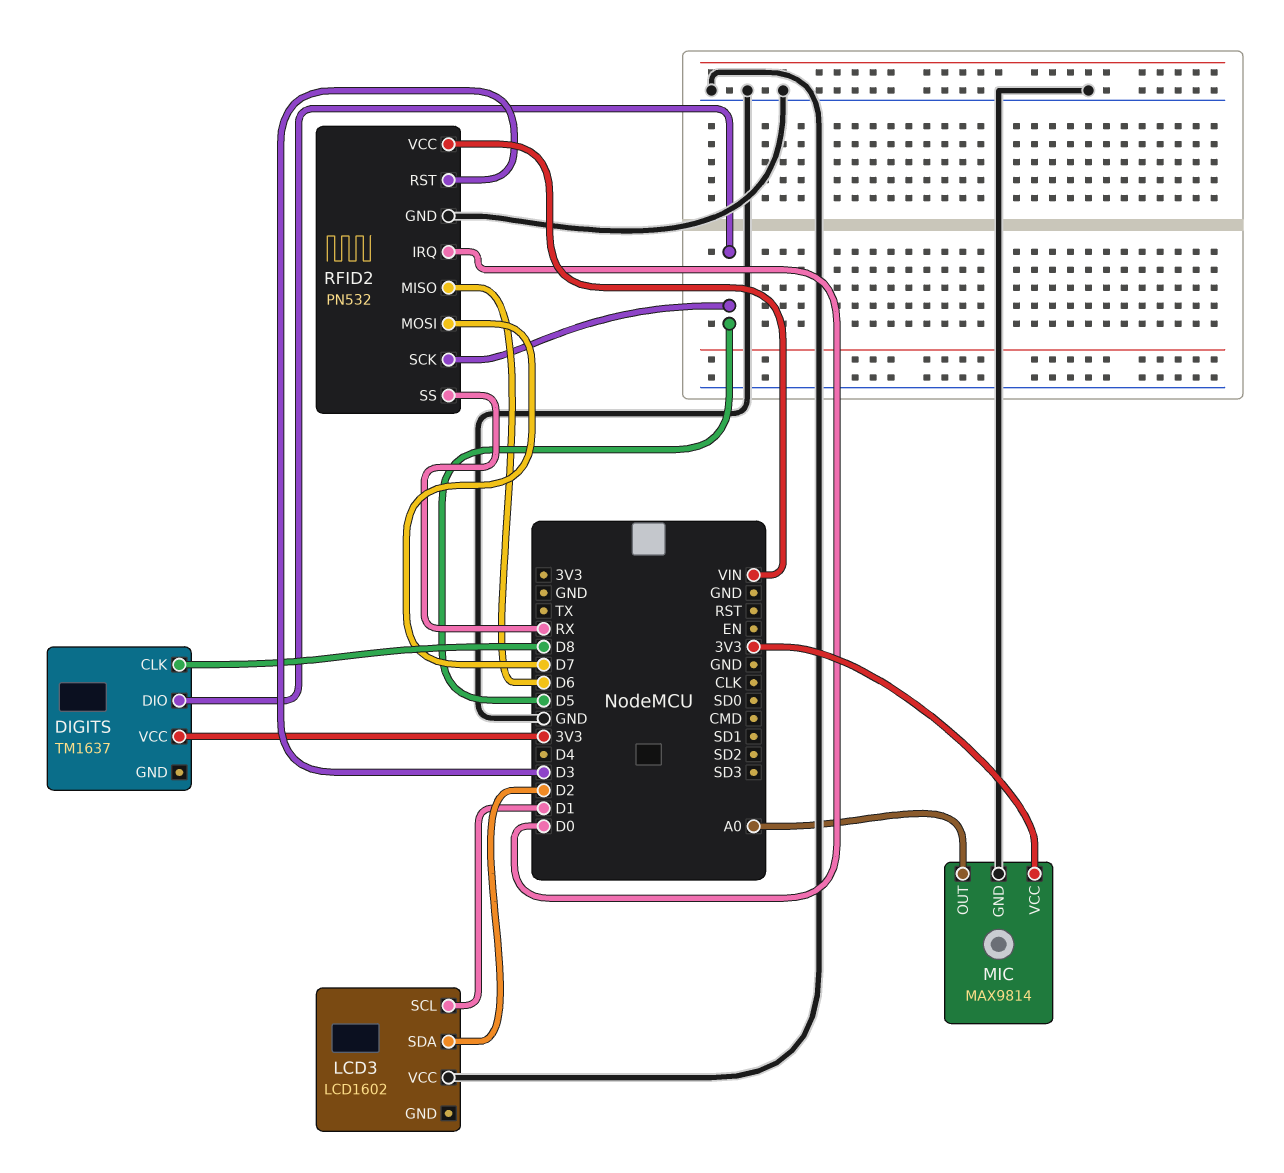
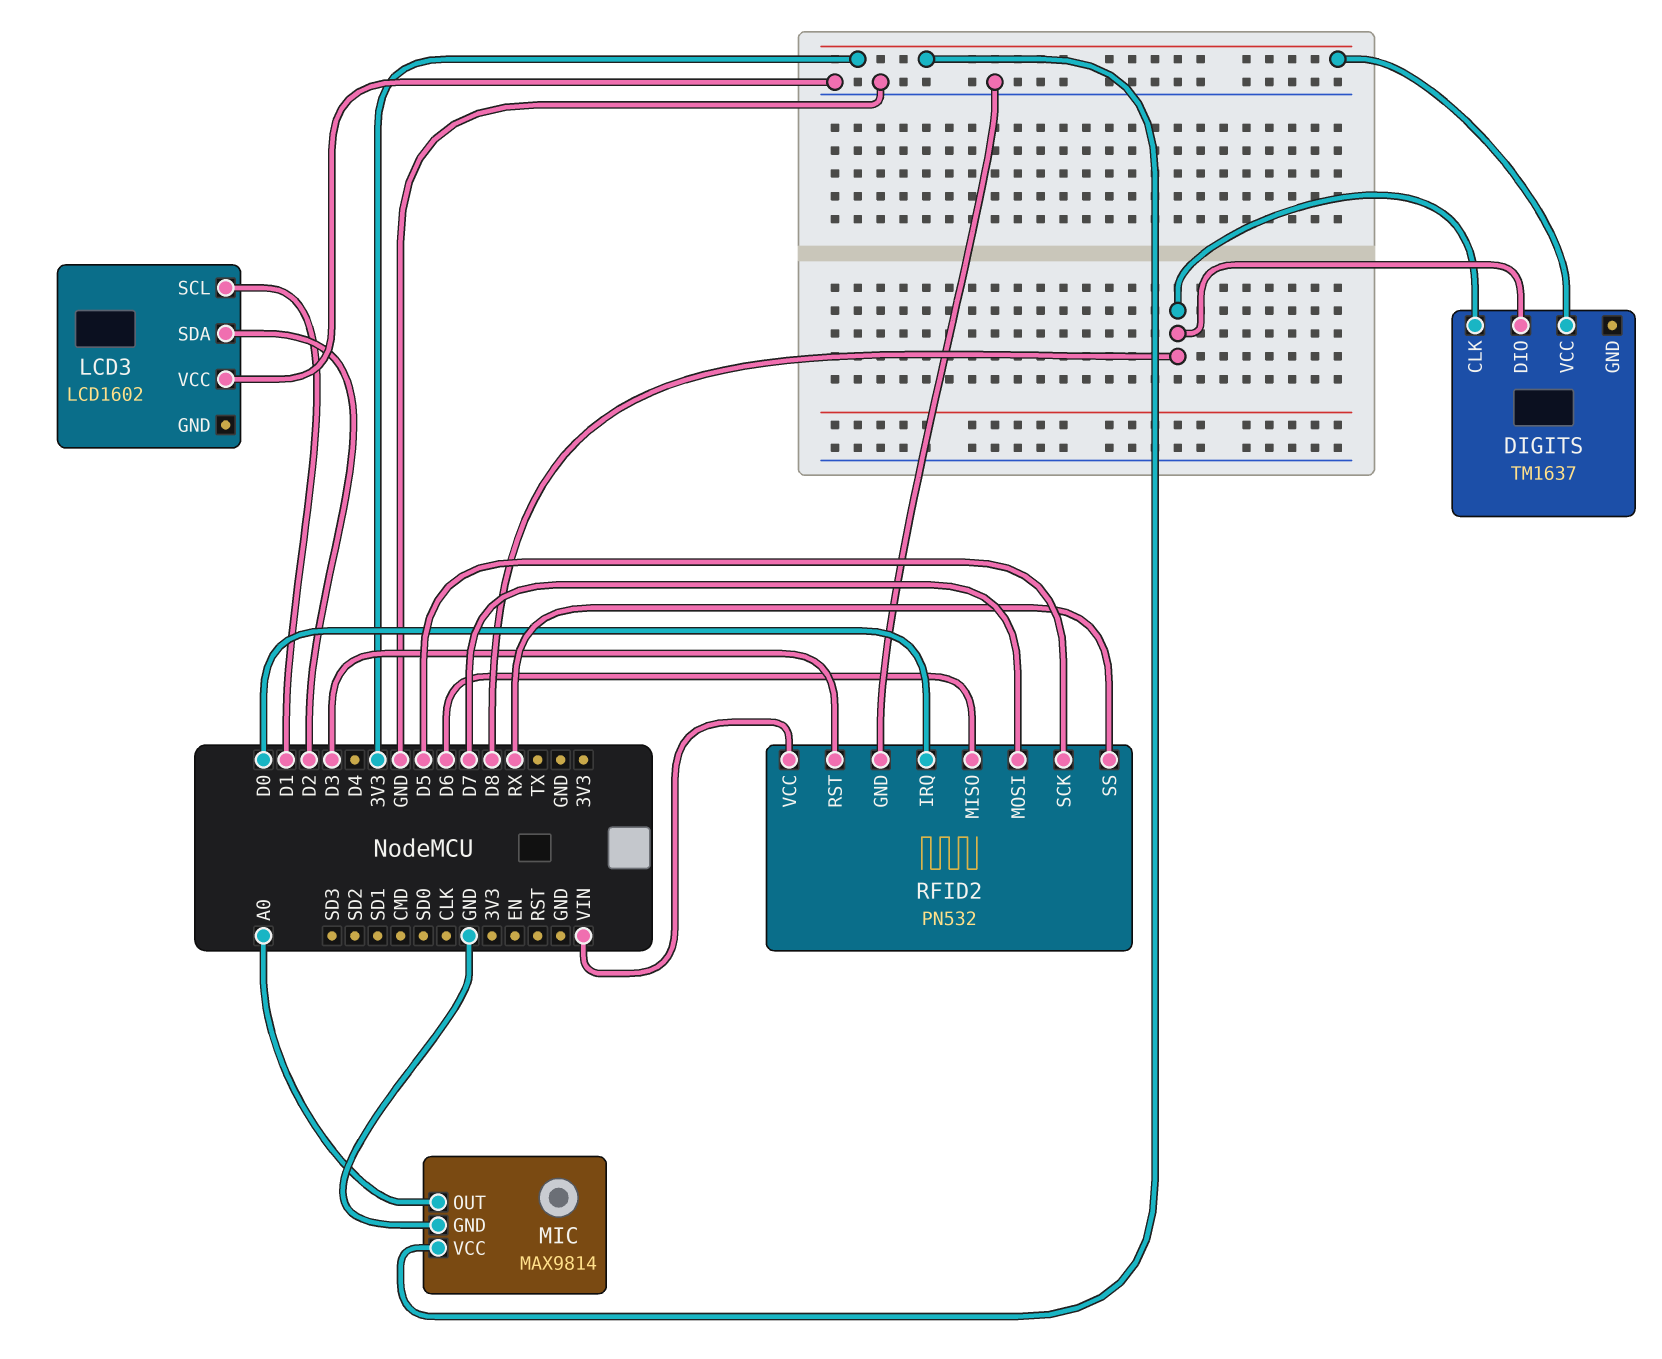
DIGITS pin DIO: D5 -> D8

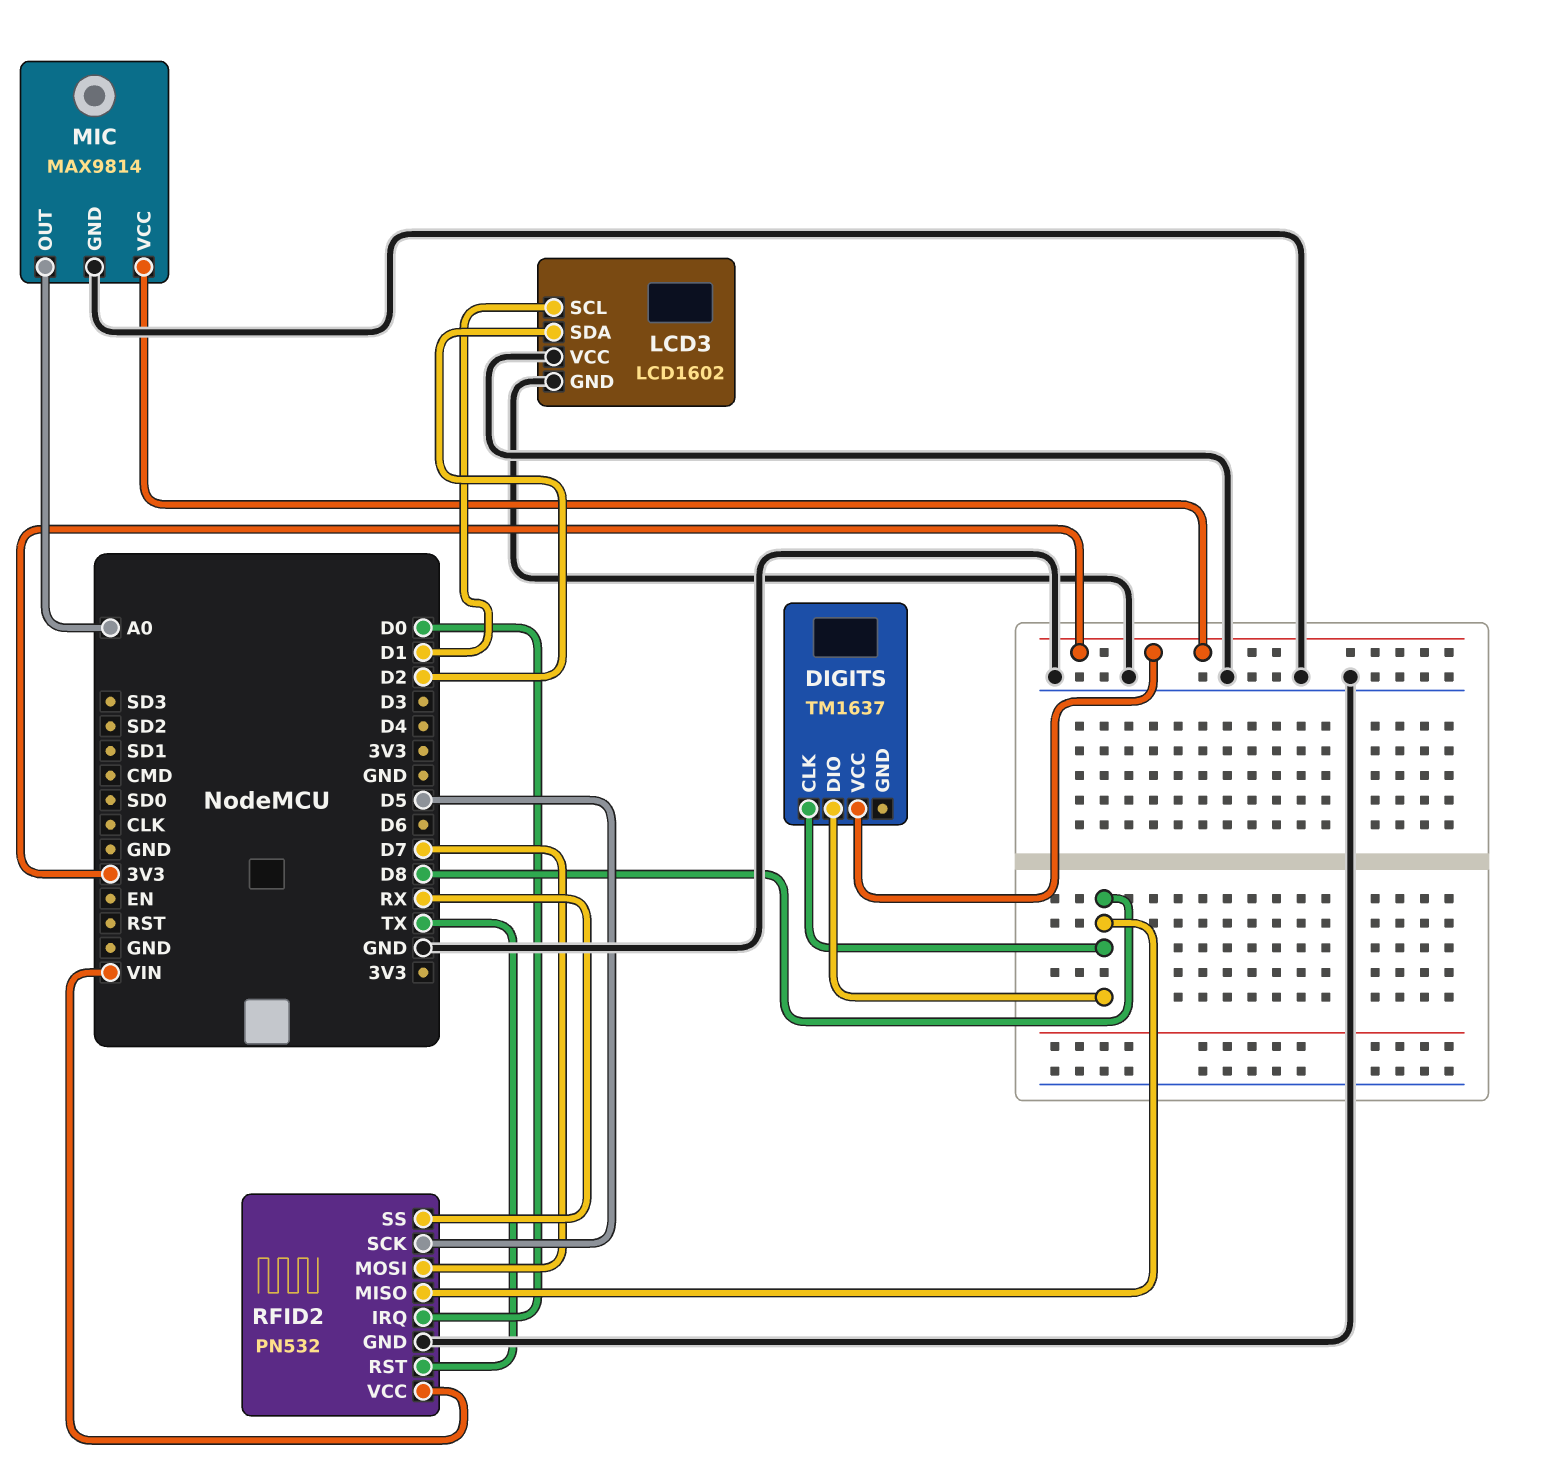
LCD3 pin GND: none -> GND
RFID2 pin MISO: D6 -> D8
RFID2 pin RST: D3 -> TX

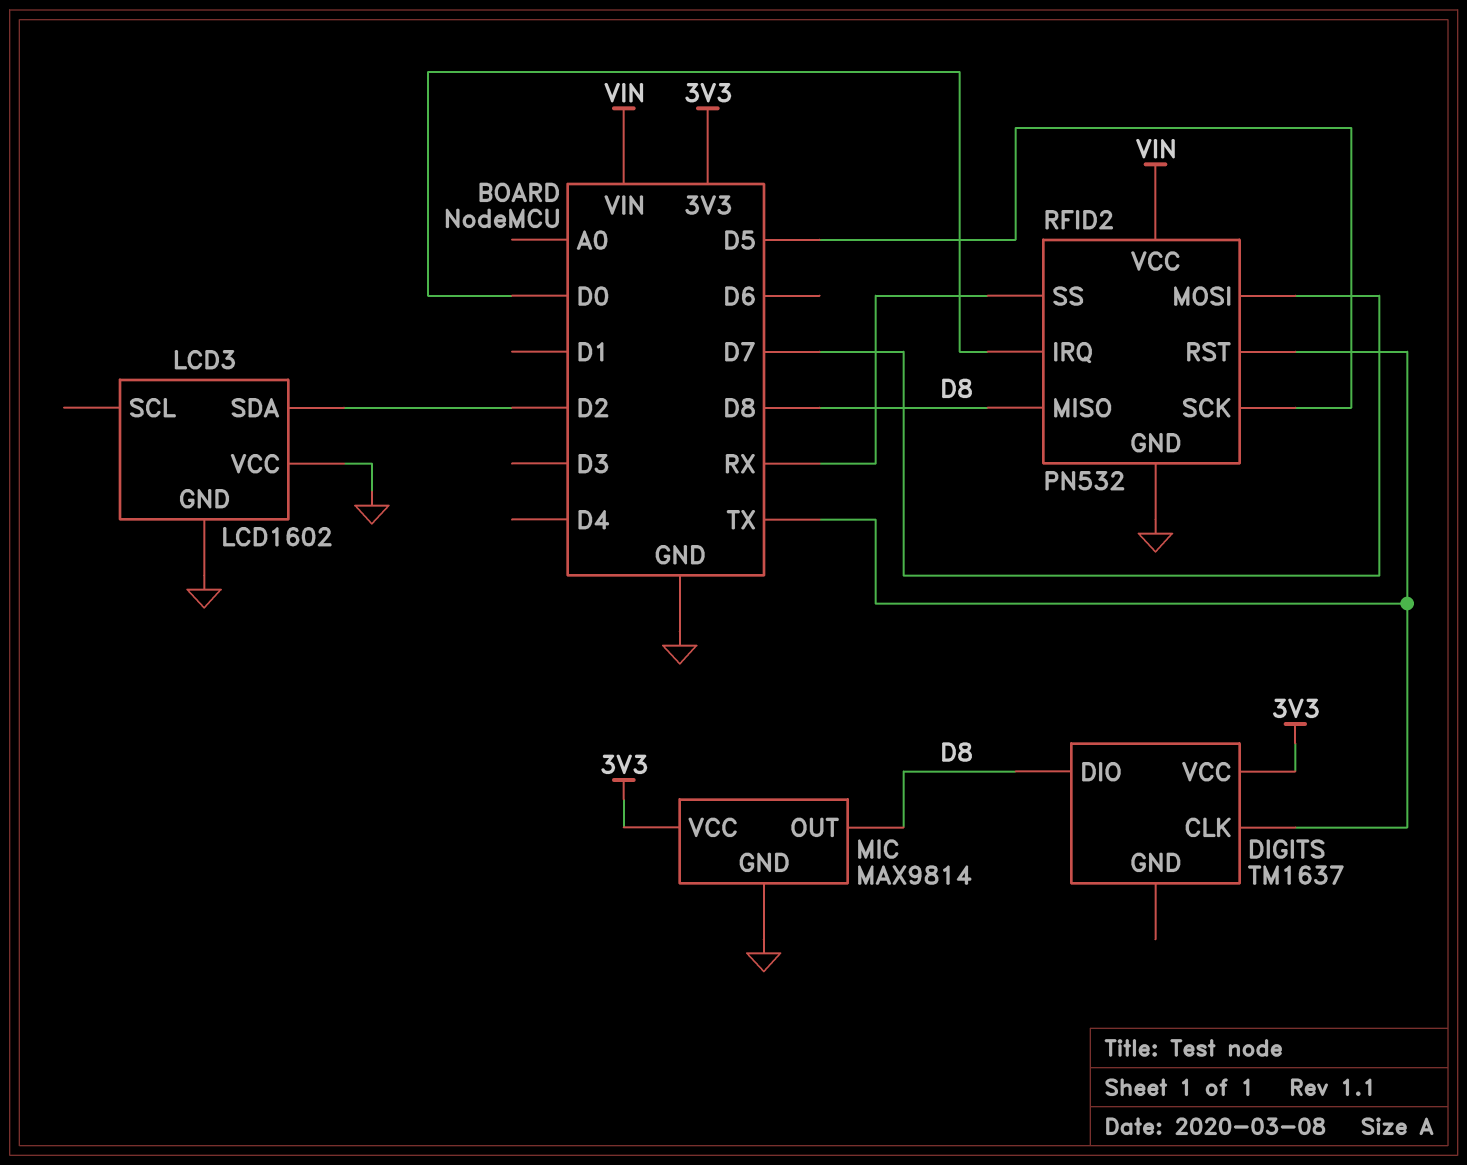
DIGITS pin CLK: D8 -> TX
LCD3 pin SCL: D1 -> none
MIC pin OUT: A0 -> D8

